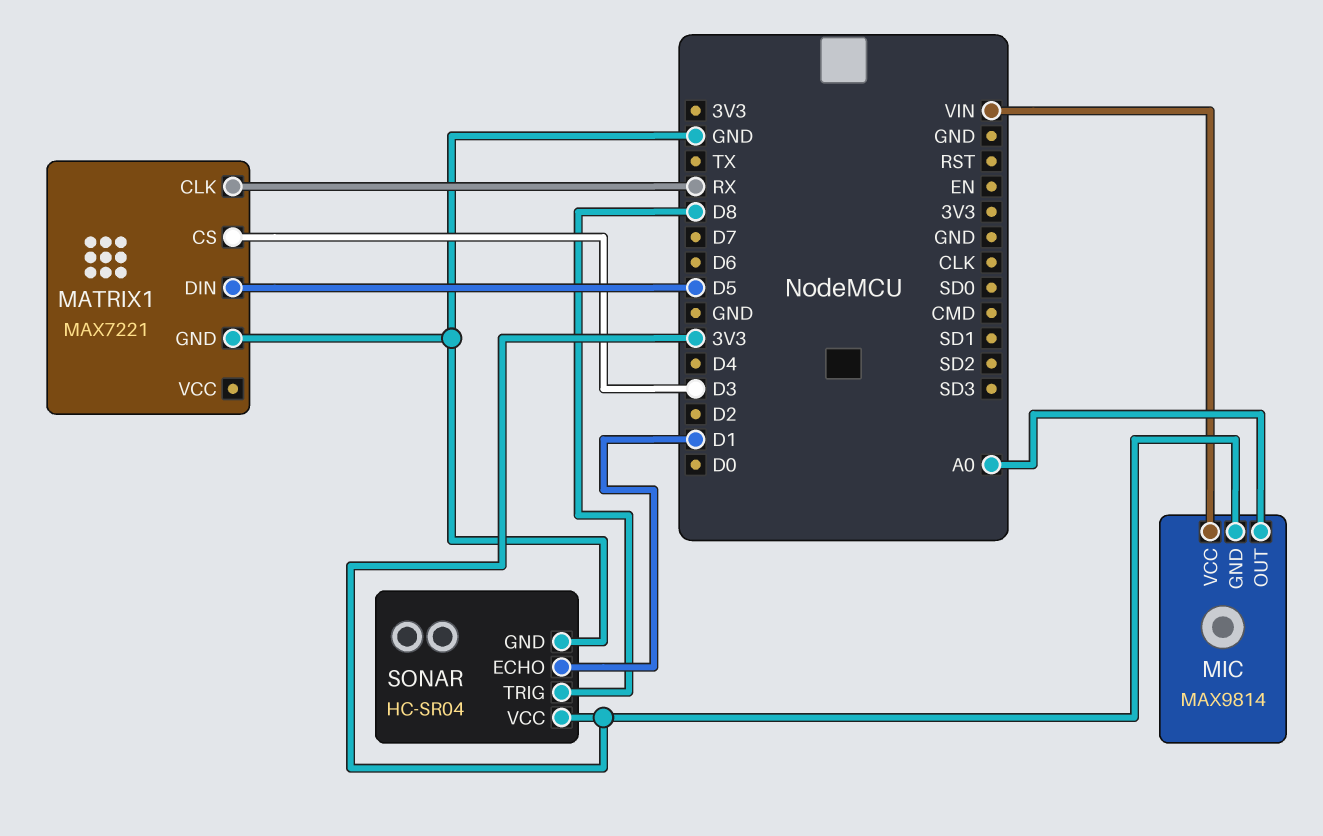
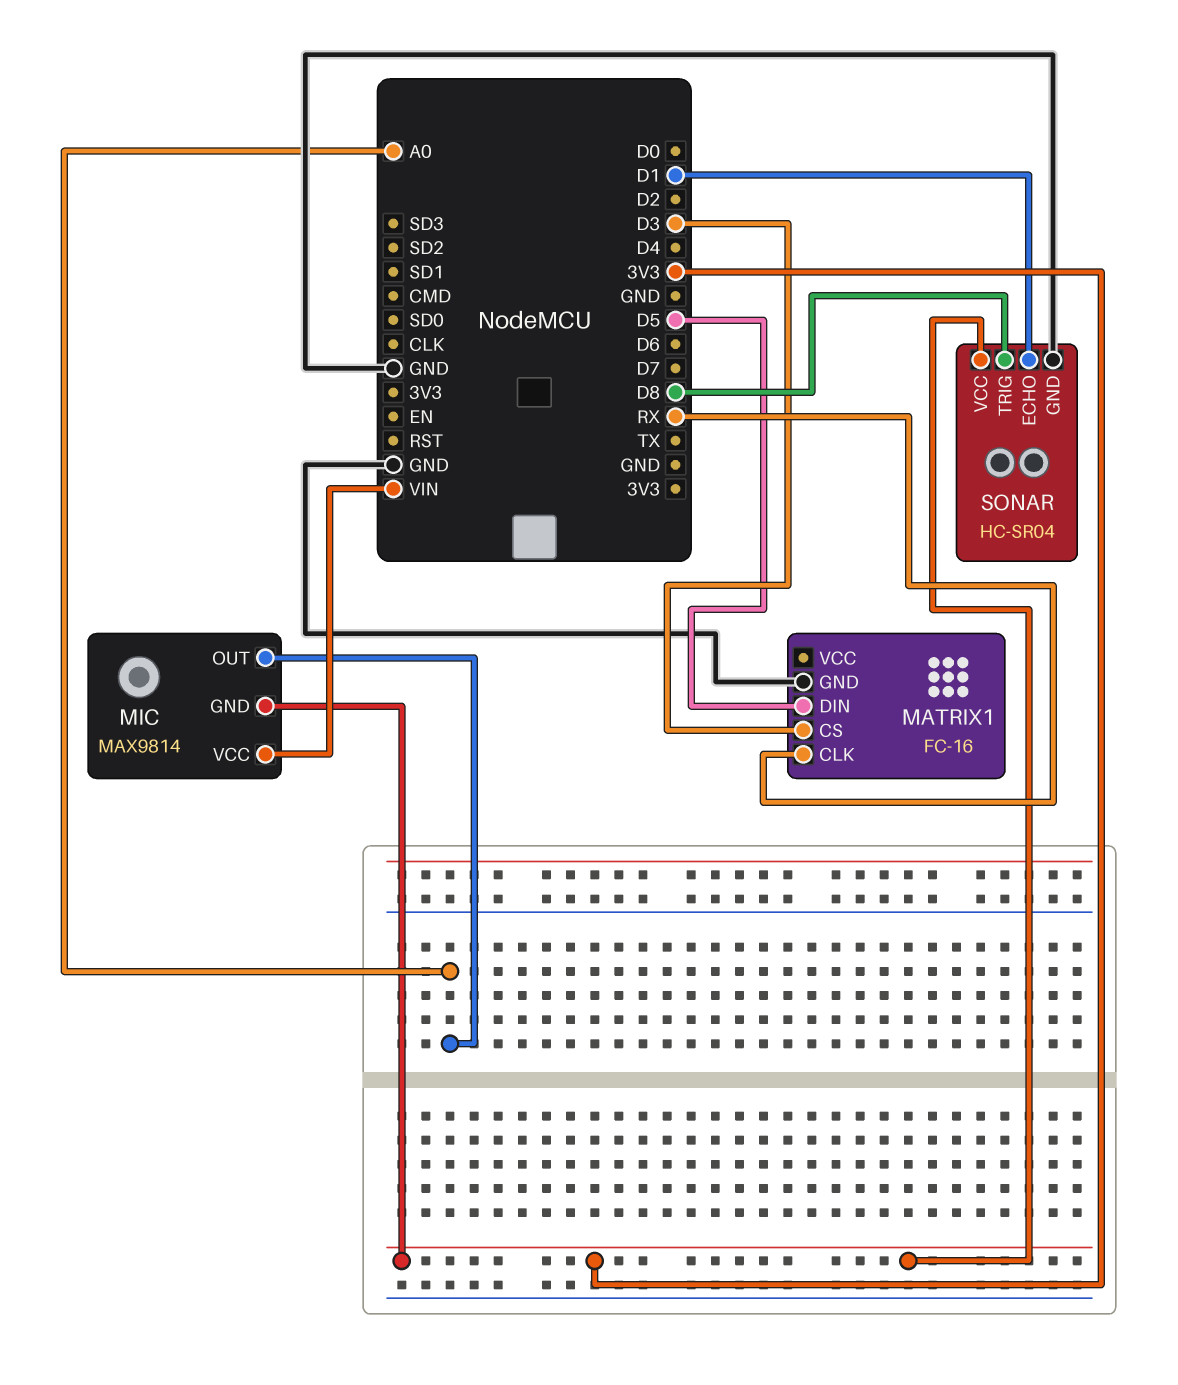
MATRIX1: MAX7221 -> FC-16

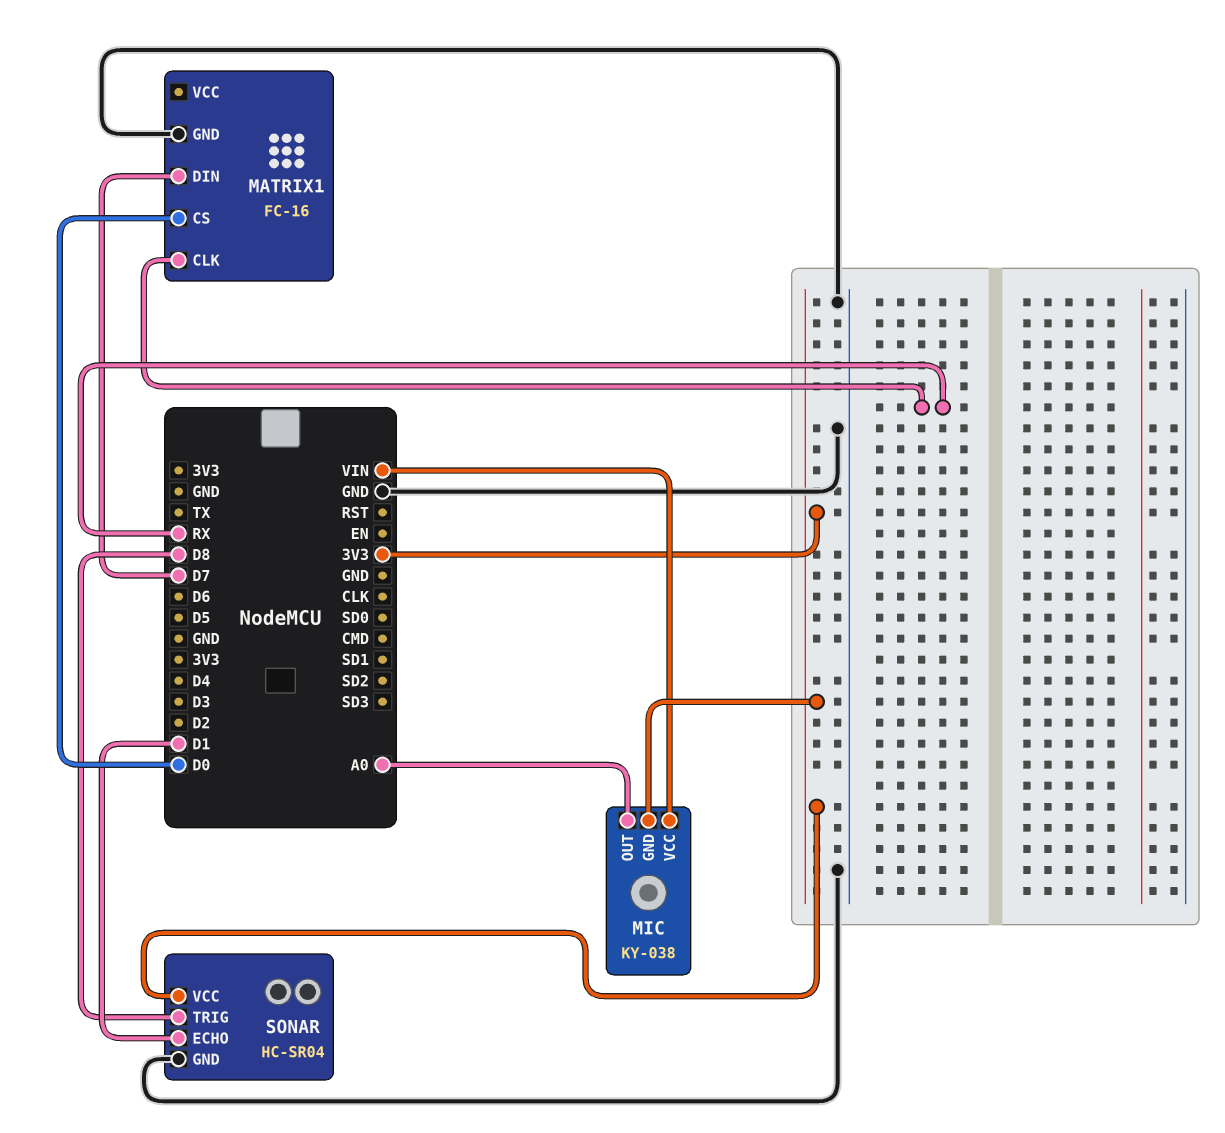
MATRIX1 pin CS: D3 -> D0
MATRIX1 pin DIN: D5 -> D7
MIC: MAX9814 -> KY-038

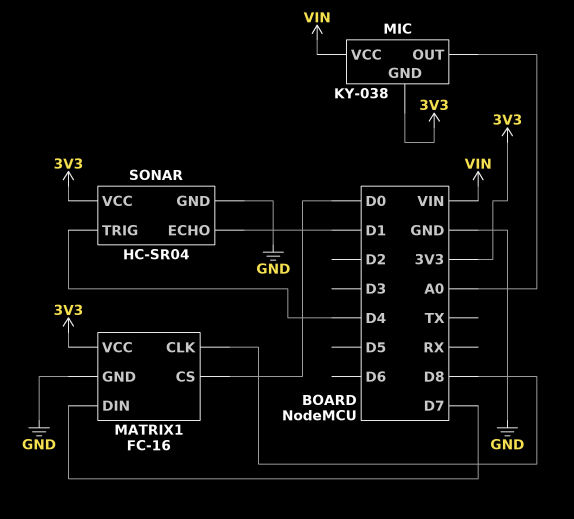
MATRIX1 pin CLK: RX -> D8
MATRIX1 pin VCC: none -> 3V3
SONAR pin TRIG: D8 -> D4

